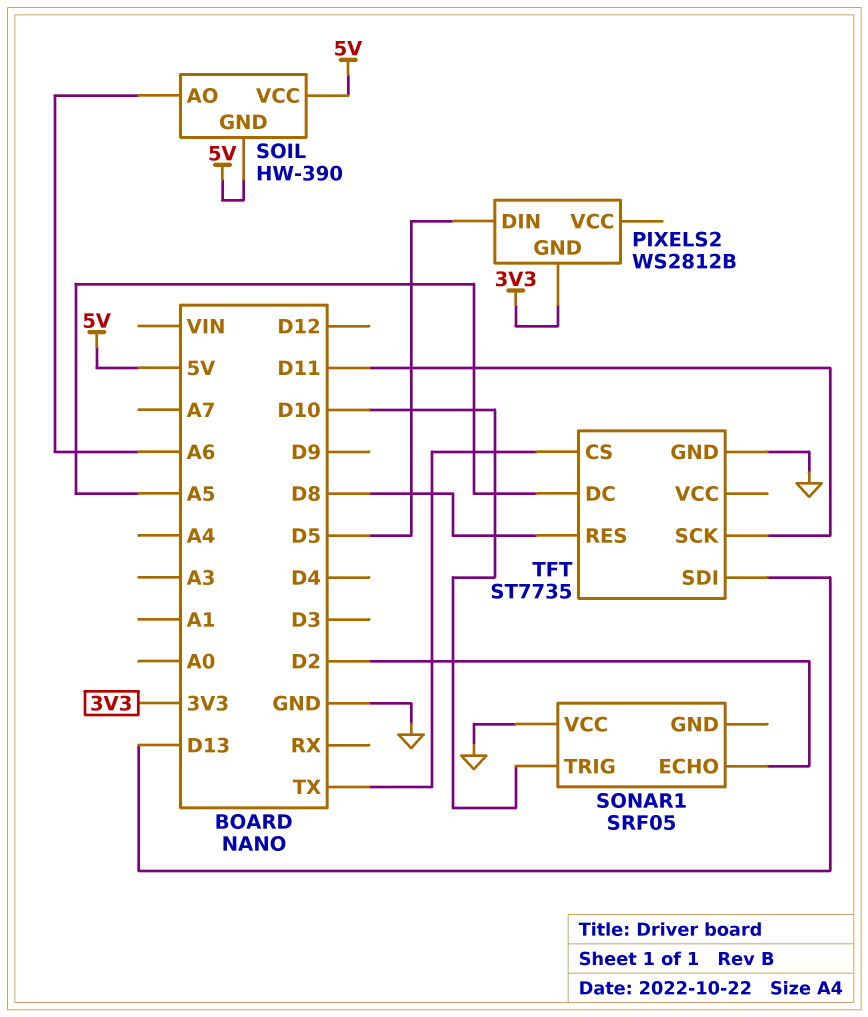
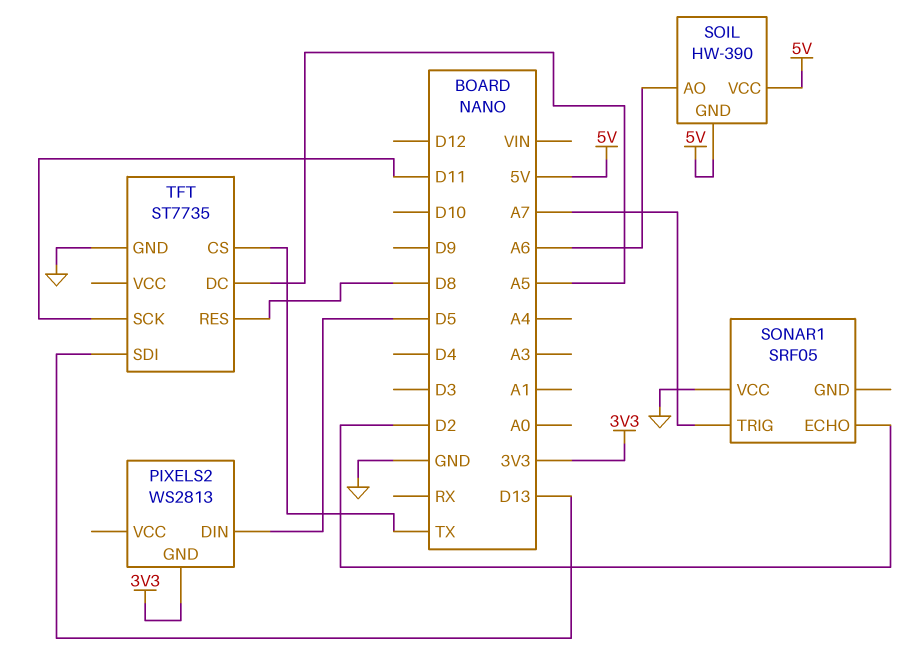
PIXELS2: WS2812B -> WS2813
SONAR1 pin TRIG: D10 -> A7

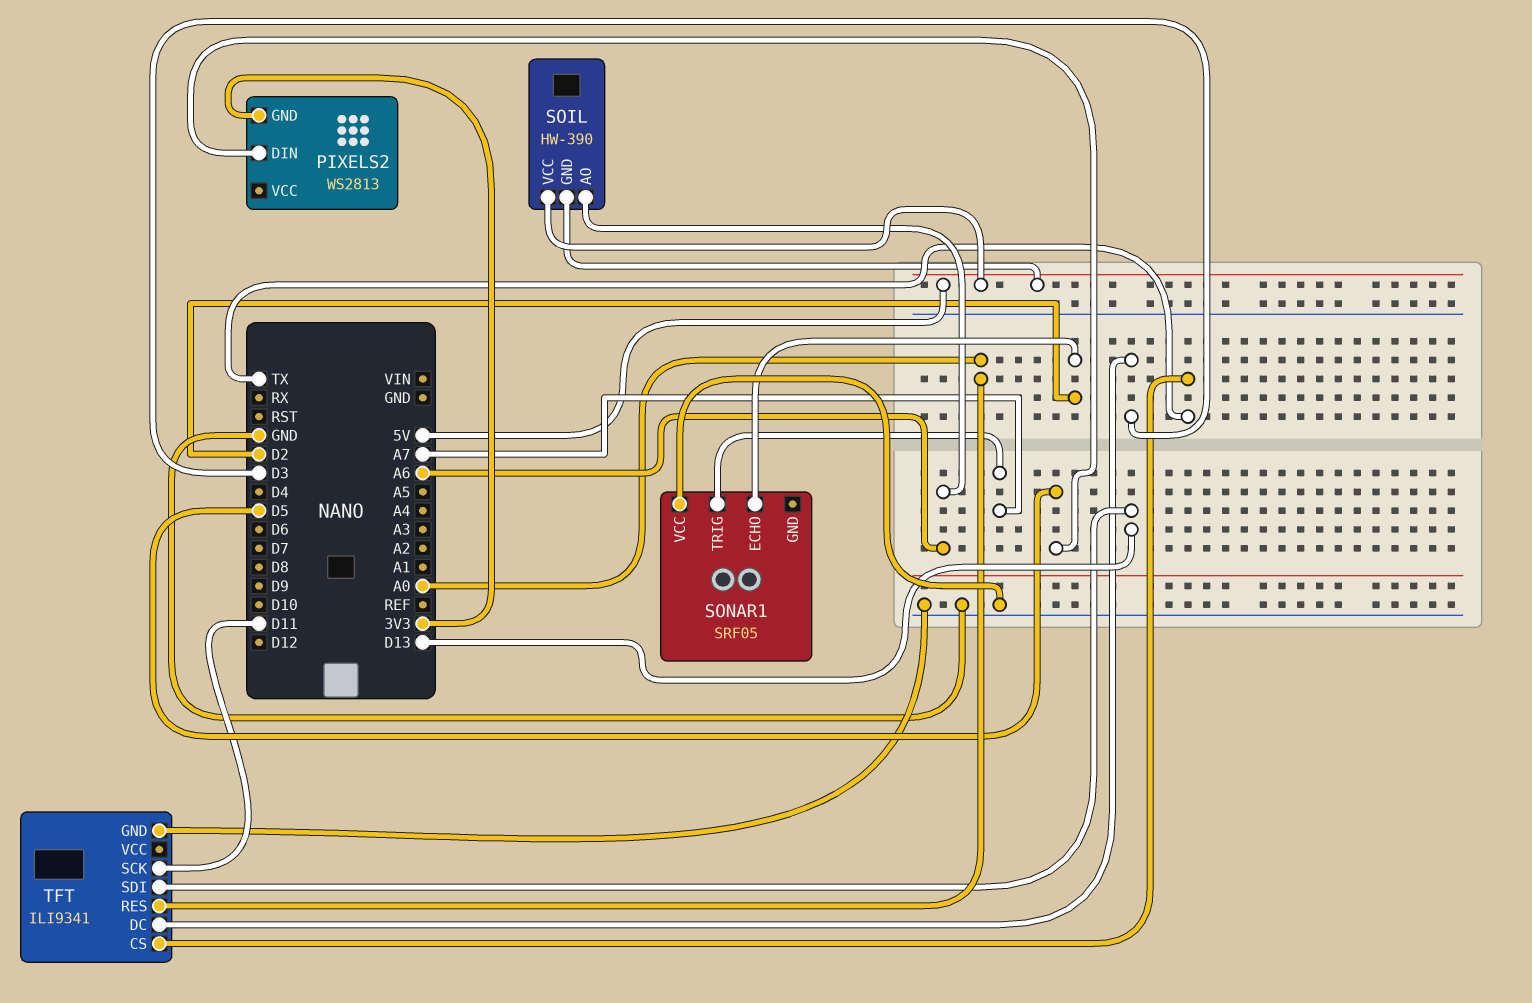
TFT: ST7735 -> ILI9341
TFT pin DC: A5 -> D3
TFT pin RES: D8 -> A0

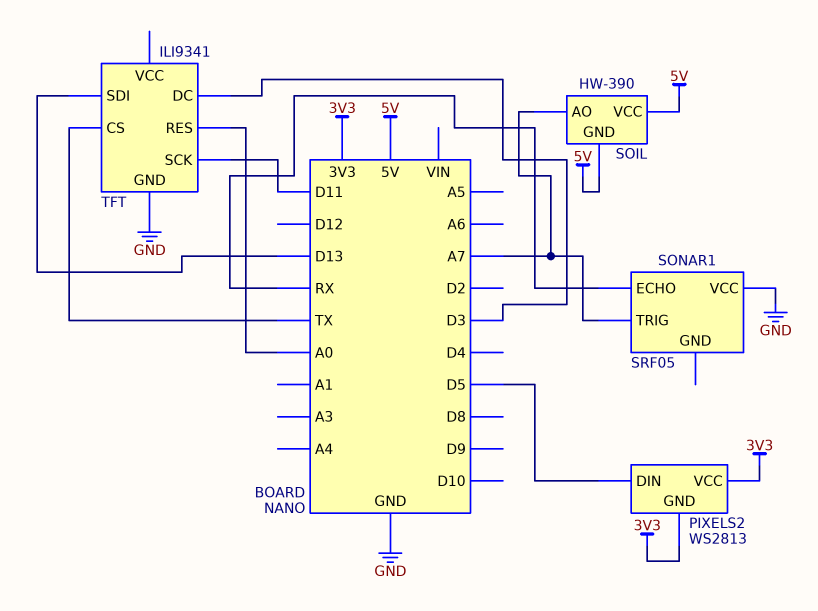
PIXELS2 pin VCC: none -> 3V3
SOIL pin AO: A6 -> A7
SONAR1 pin ECHO: D2 -> RX

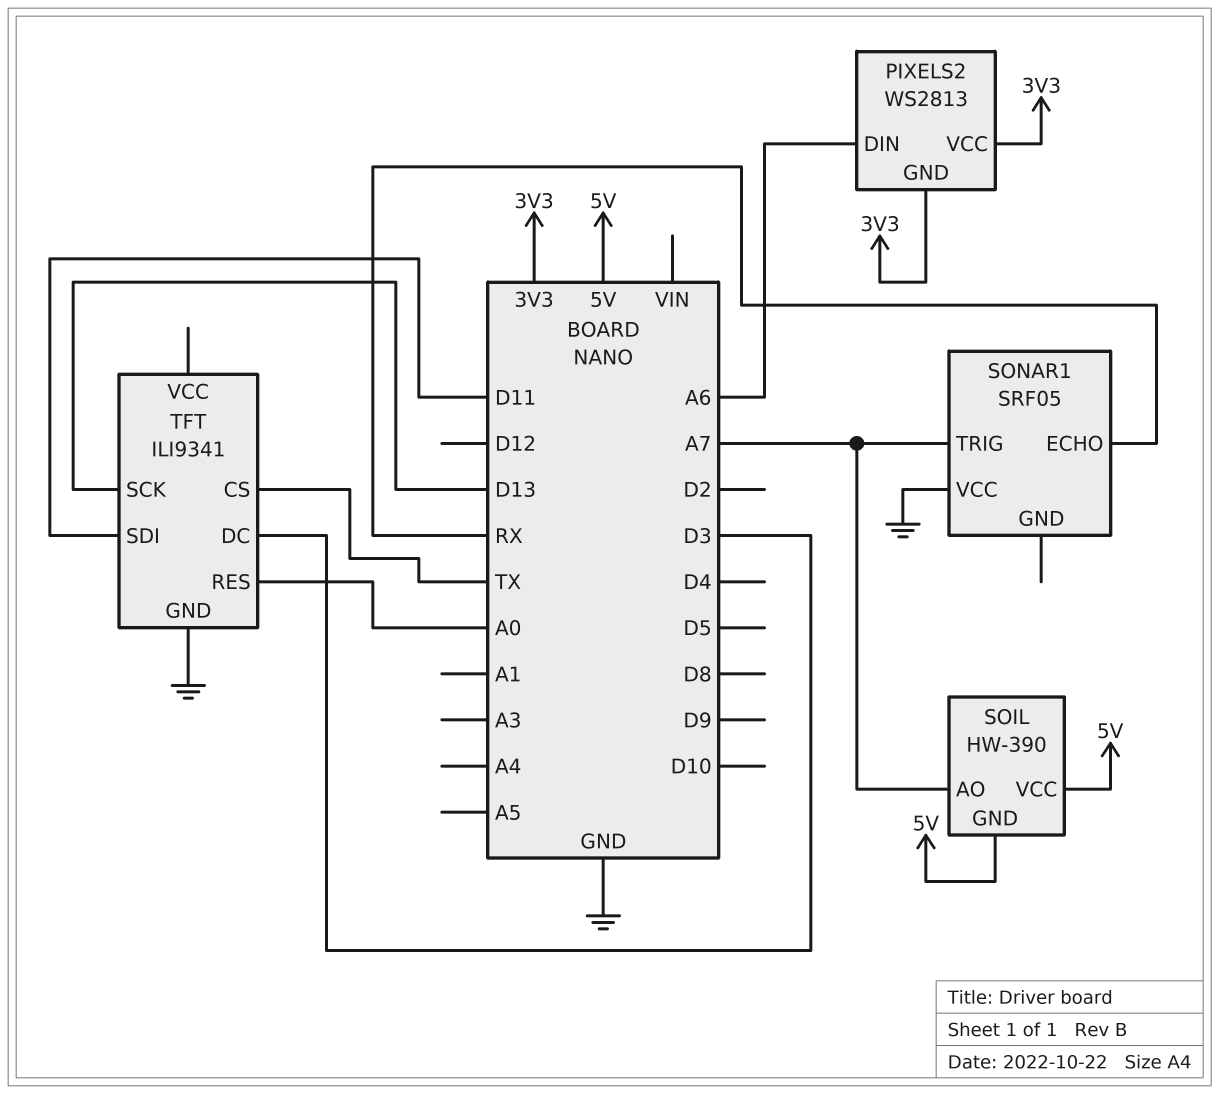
PIXELS2 pin DIN: D5 -> A6
TFT pin SCK: D11 -> D13
TFT pin SDI: D13 -> D11

